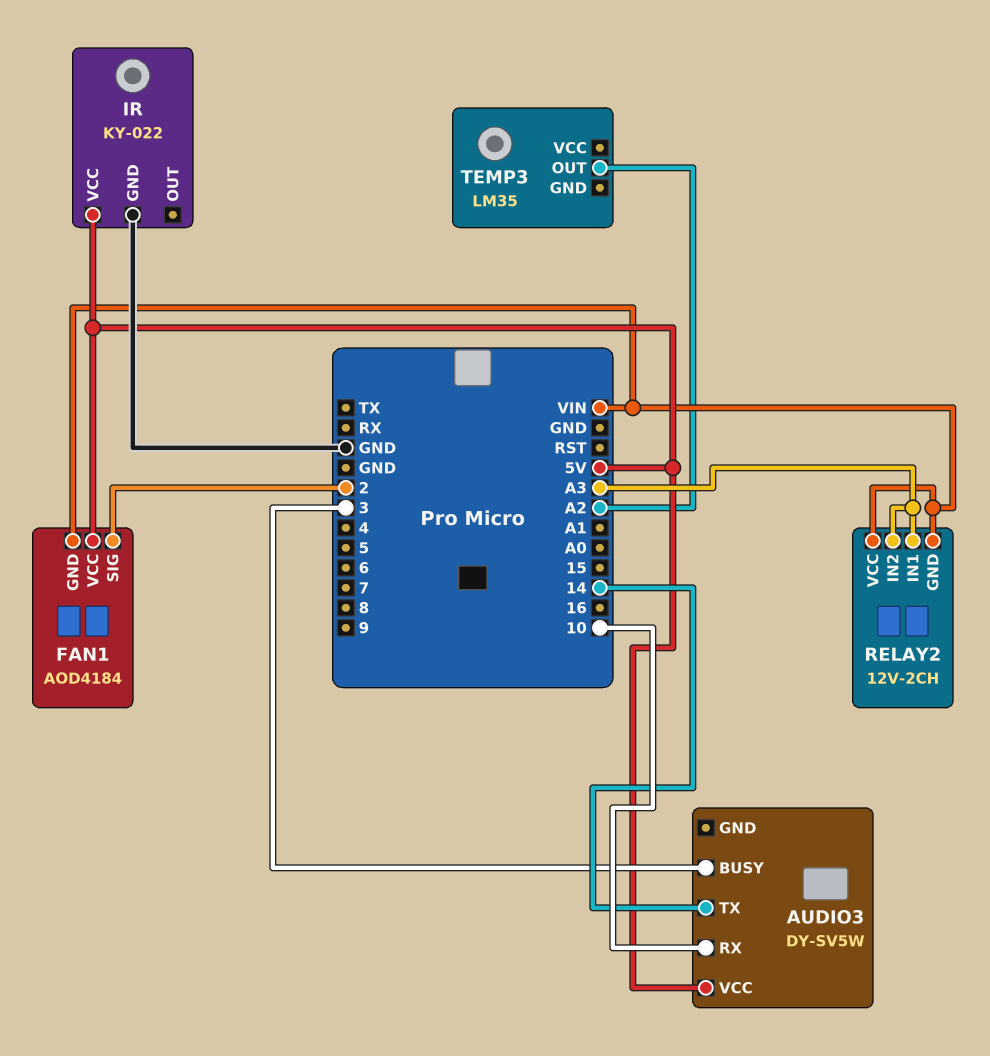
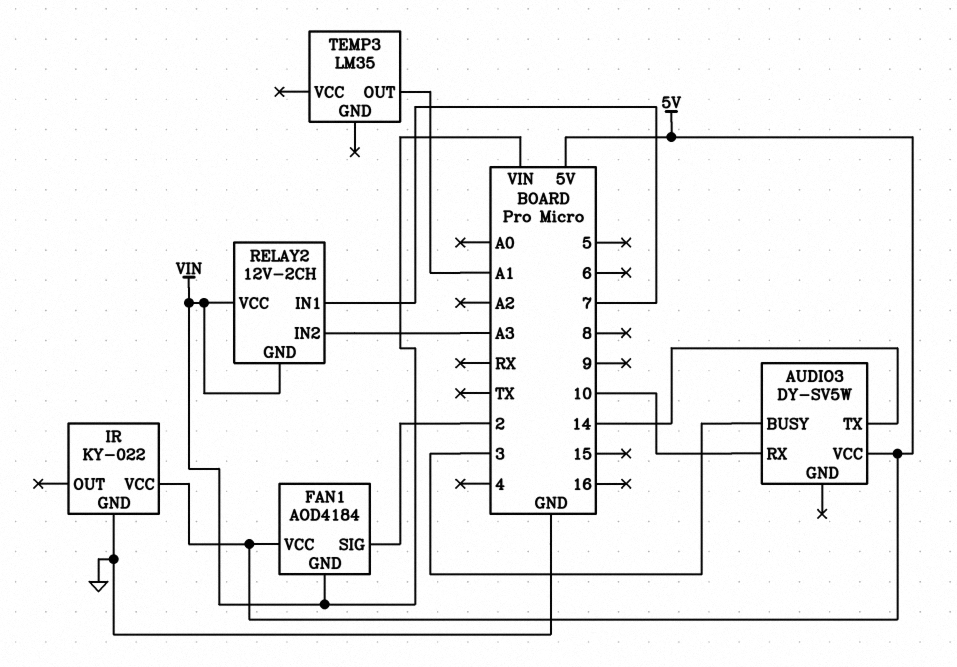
RELAY2 pin IN1: A3 -> 7
TEMP3 pin OUT: A2 -> A1

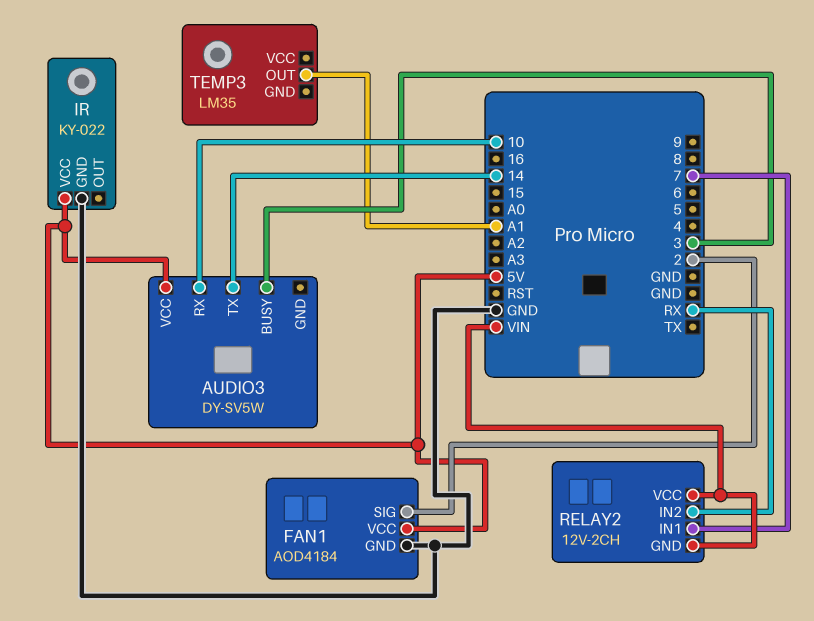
FAN1 pin GND: VIN -> GND
RELAY2 pin IN2: A3 -> RX

